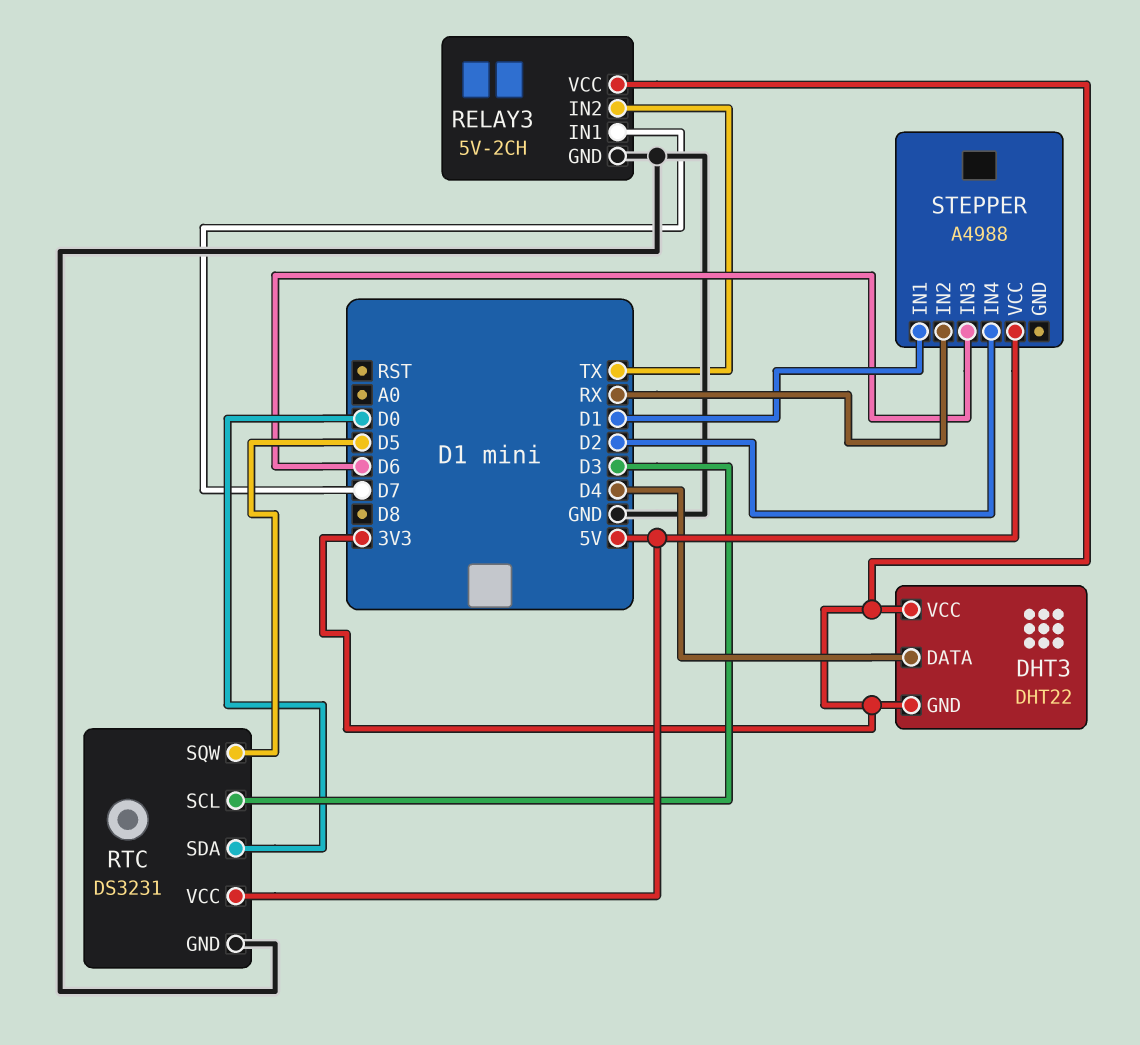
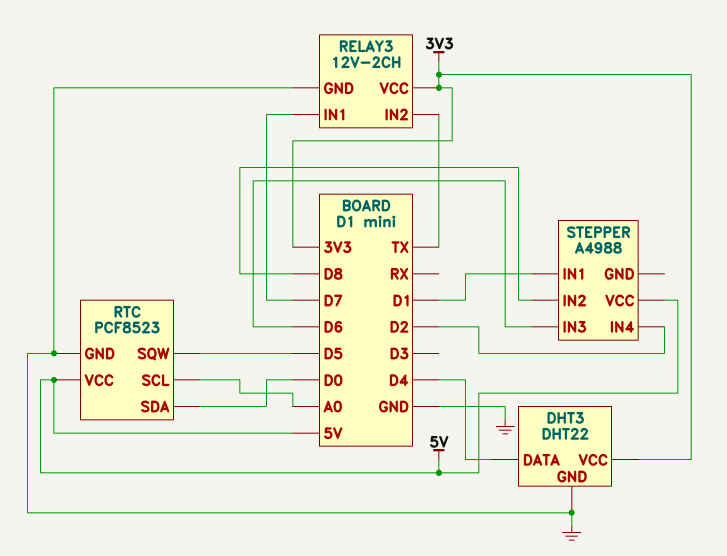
DHT3 pin GND: 3V3 -> GND
RELAY3: 5V-2CH -> 12V-2CH
RTC: DS3231 -> PCF8523
RTC pin SCL: D3 -> A0
STEPPER pin IN2: RX -> D8

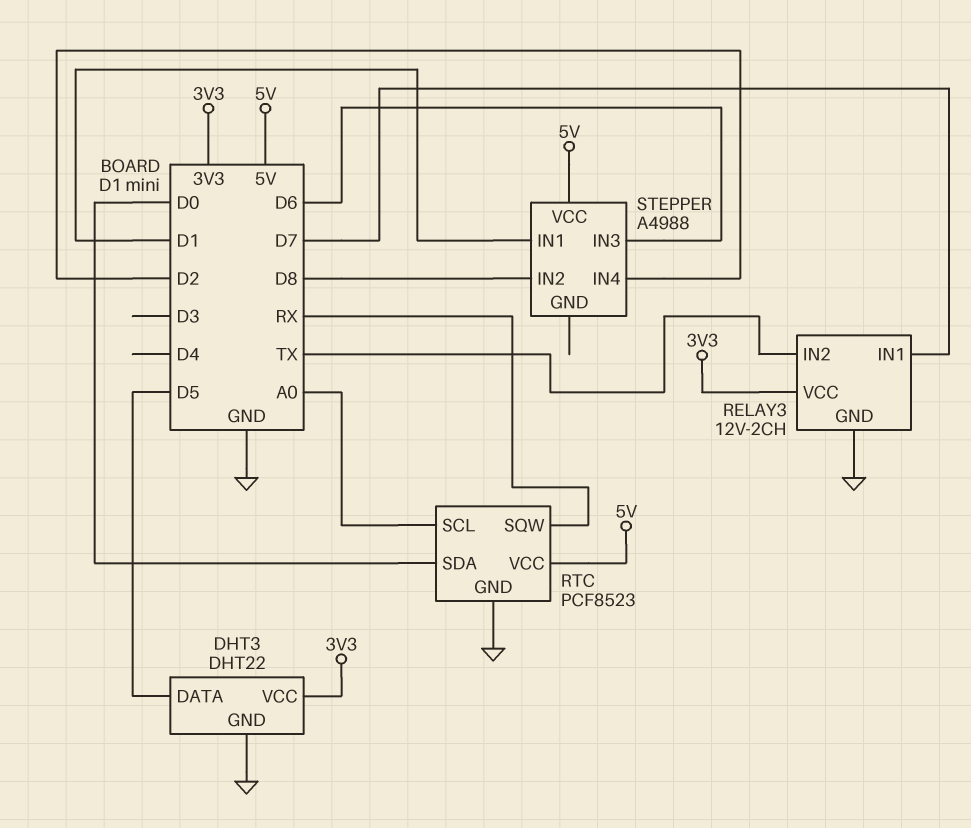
DHT3 pin DATA: D4 -> D5
RTC pin SQW: D5 -> RX

